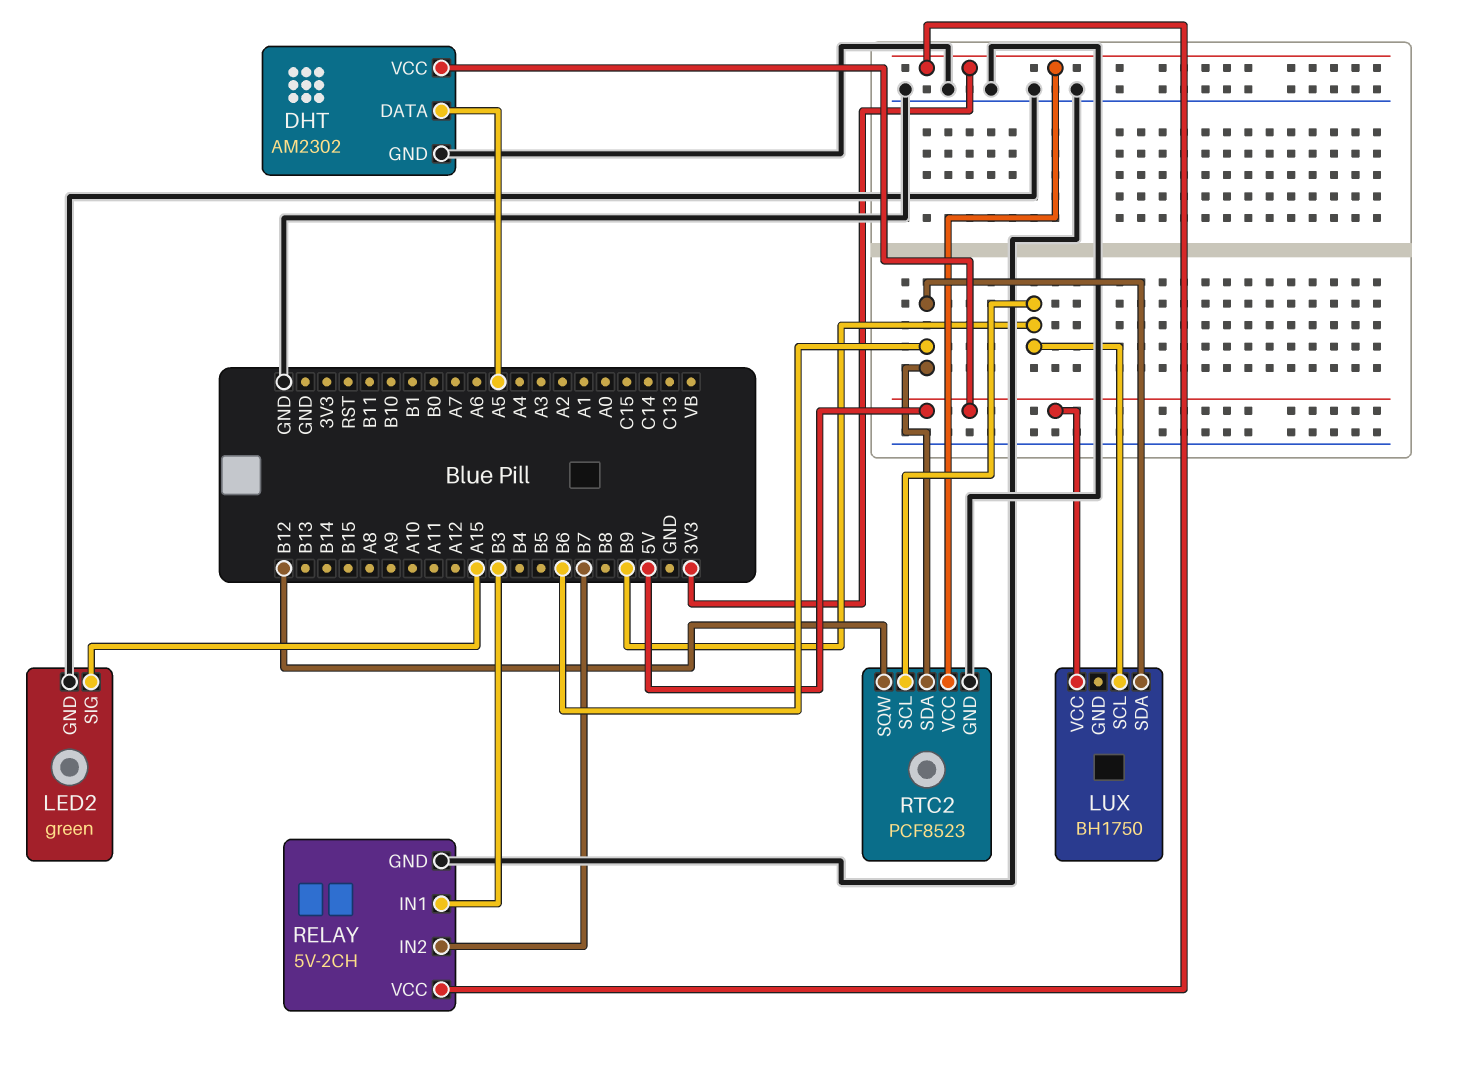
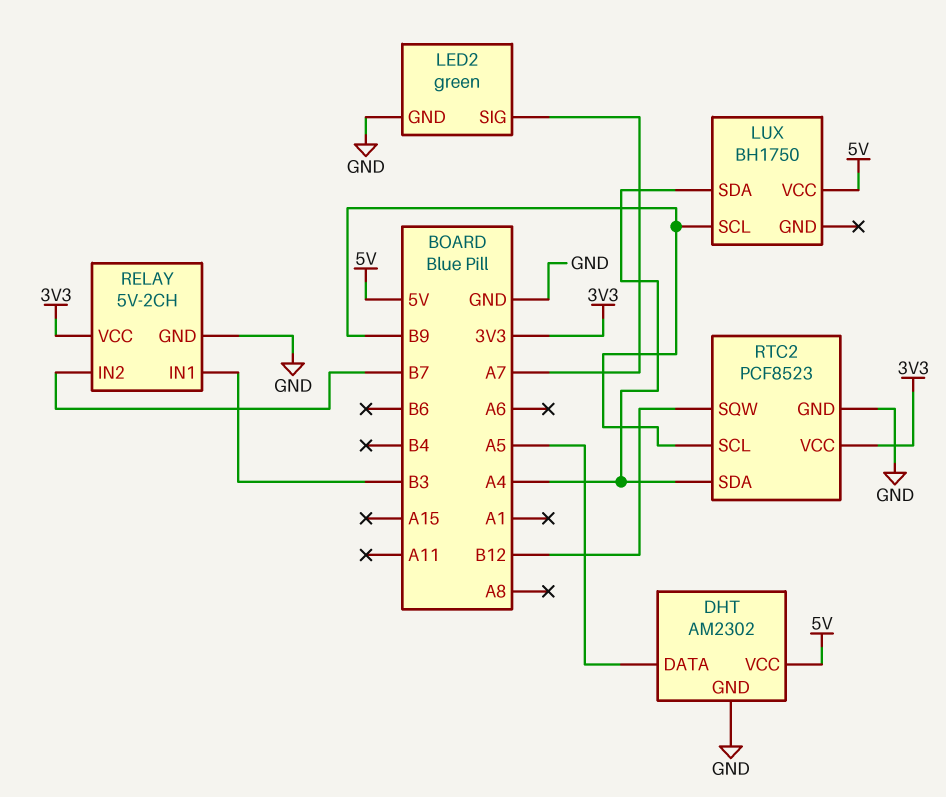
LED2 pin SIG: A15 -> A7
LUX pin SDA: B6 -> A4
RTC2 pin SDA: B6 -> A4

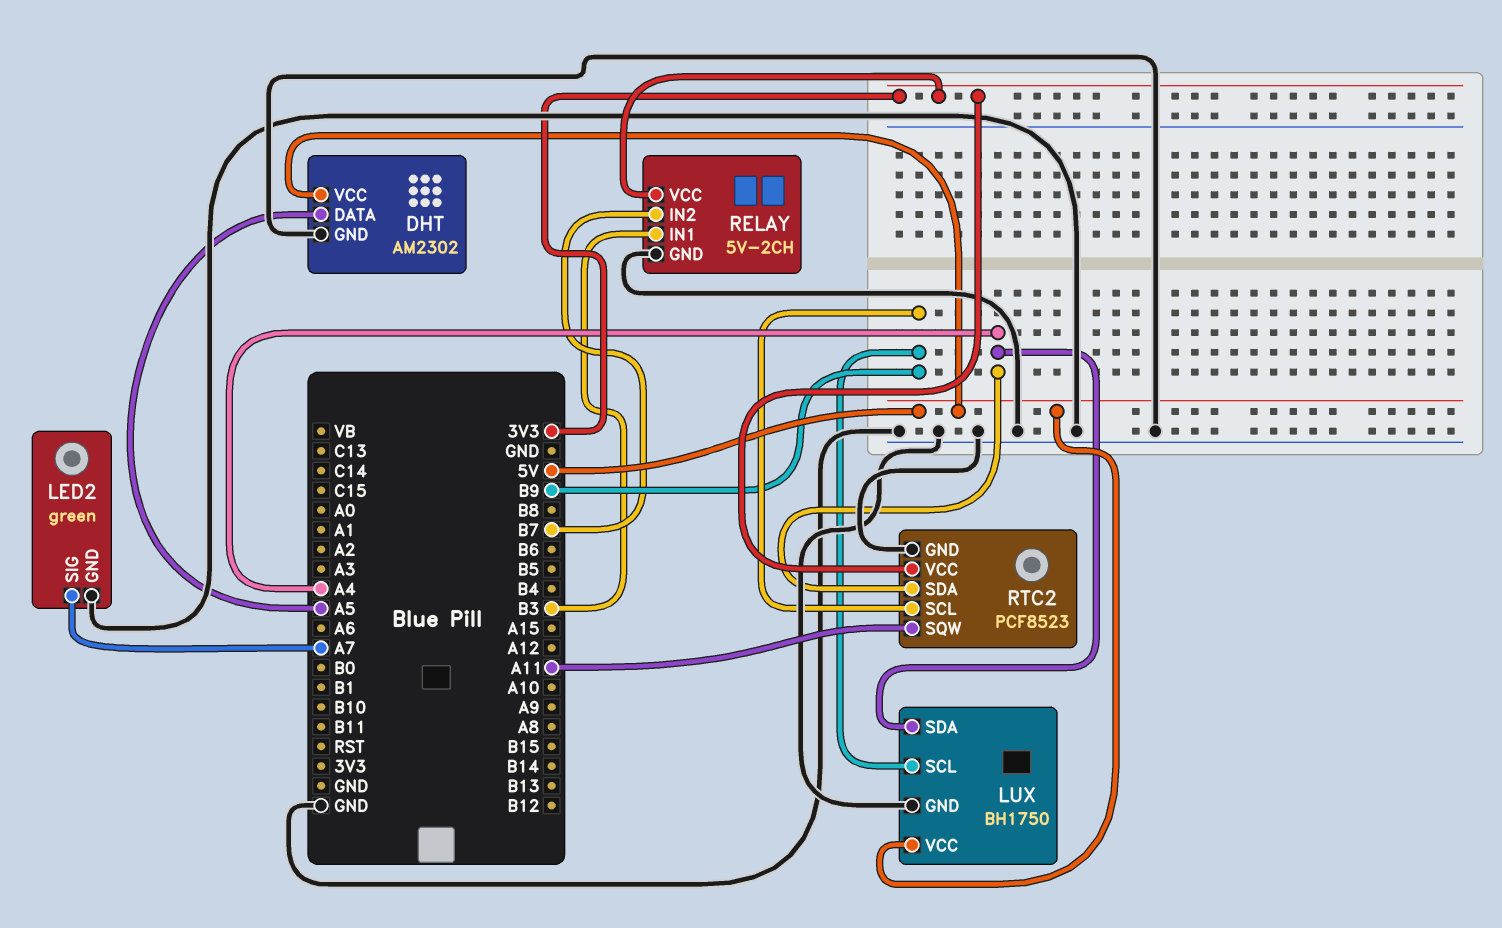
LUX pin GND: none -> GND
RTC2 pin SQW: B12 -> A11

